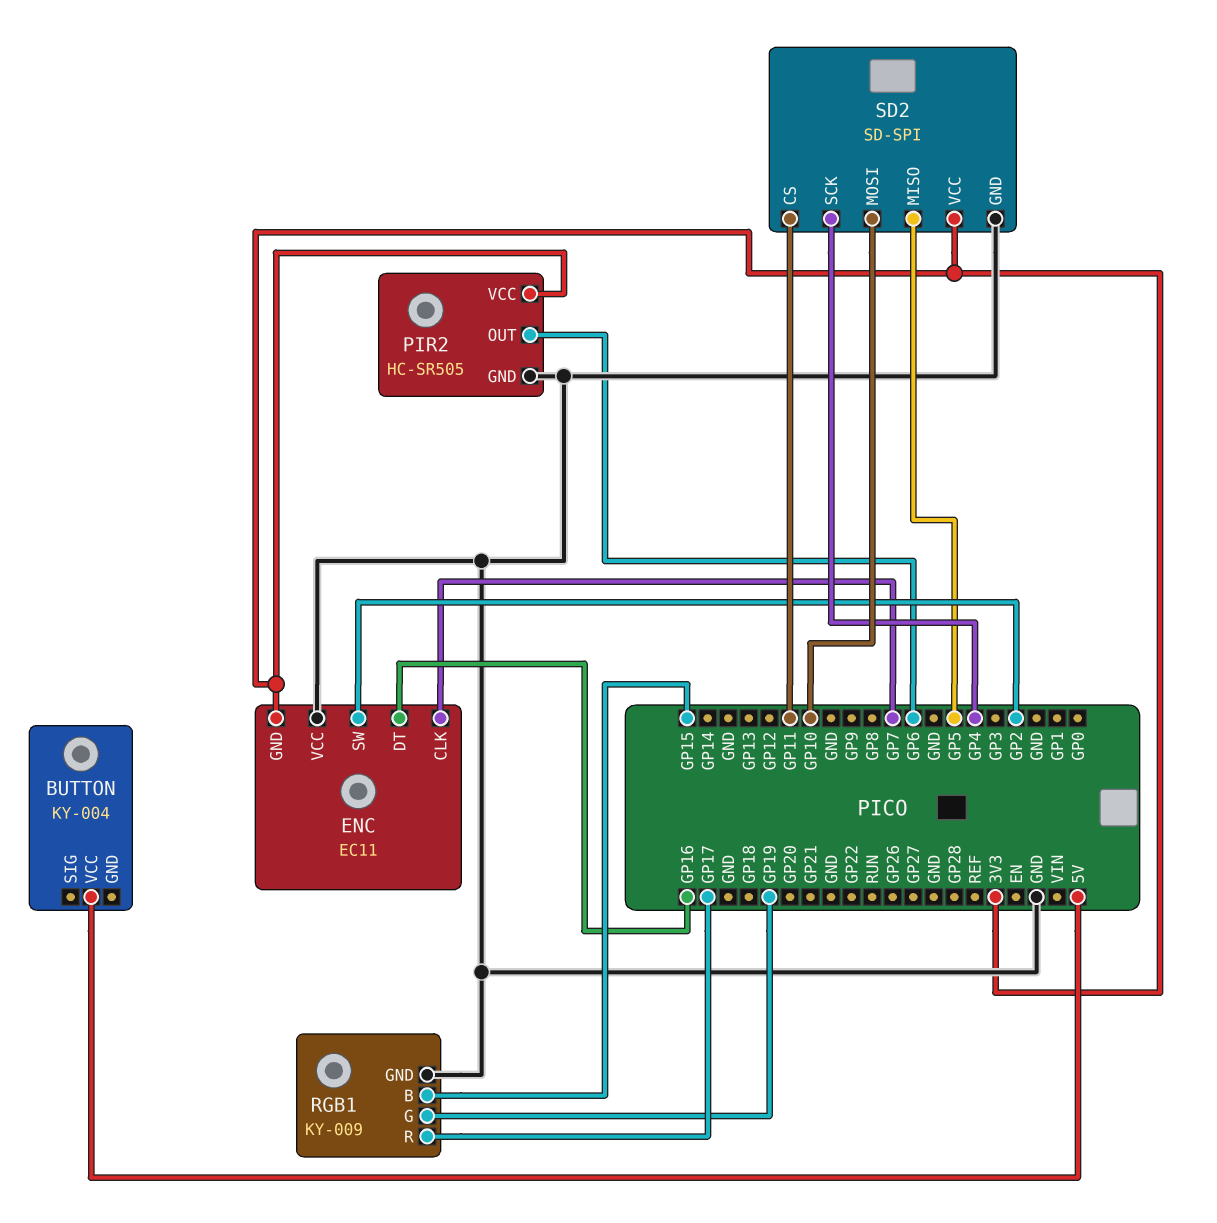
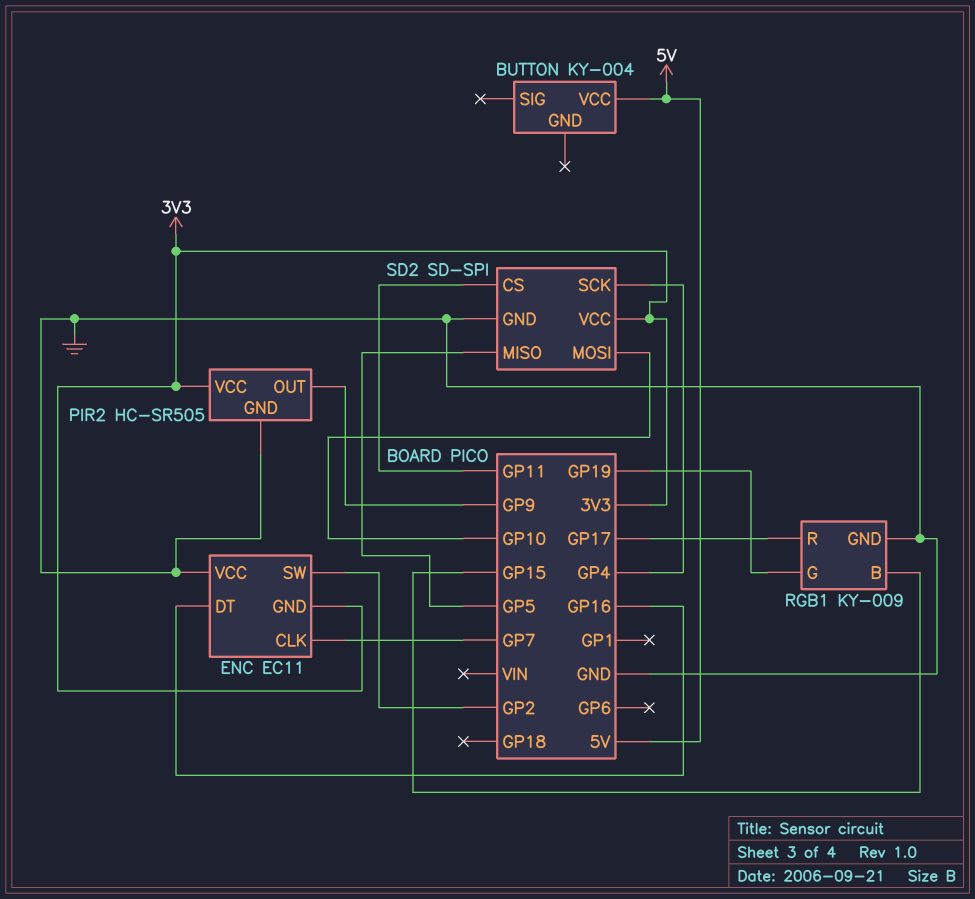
PIR2 pin OUT: GP6 -> GP9

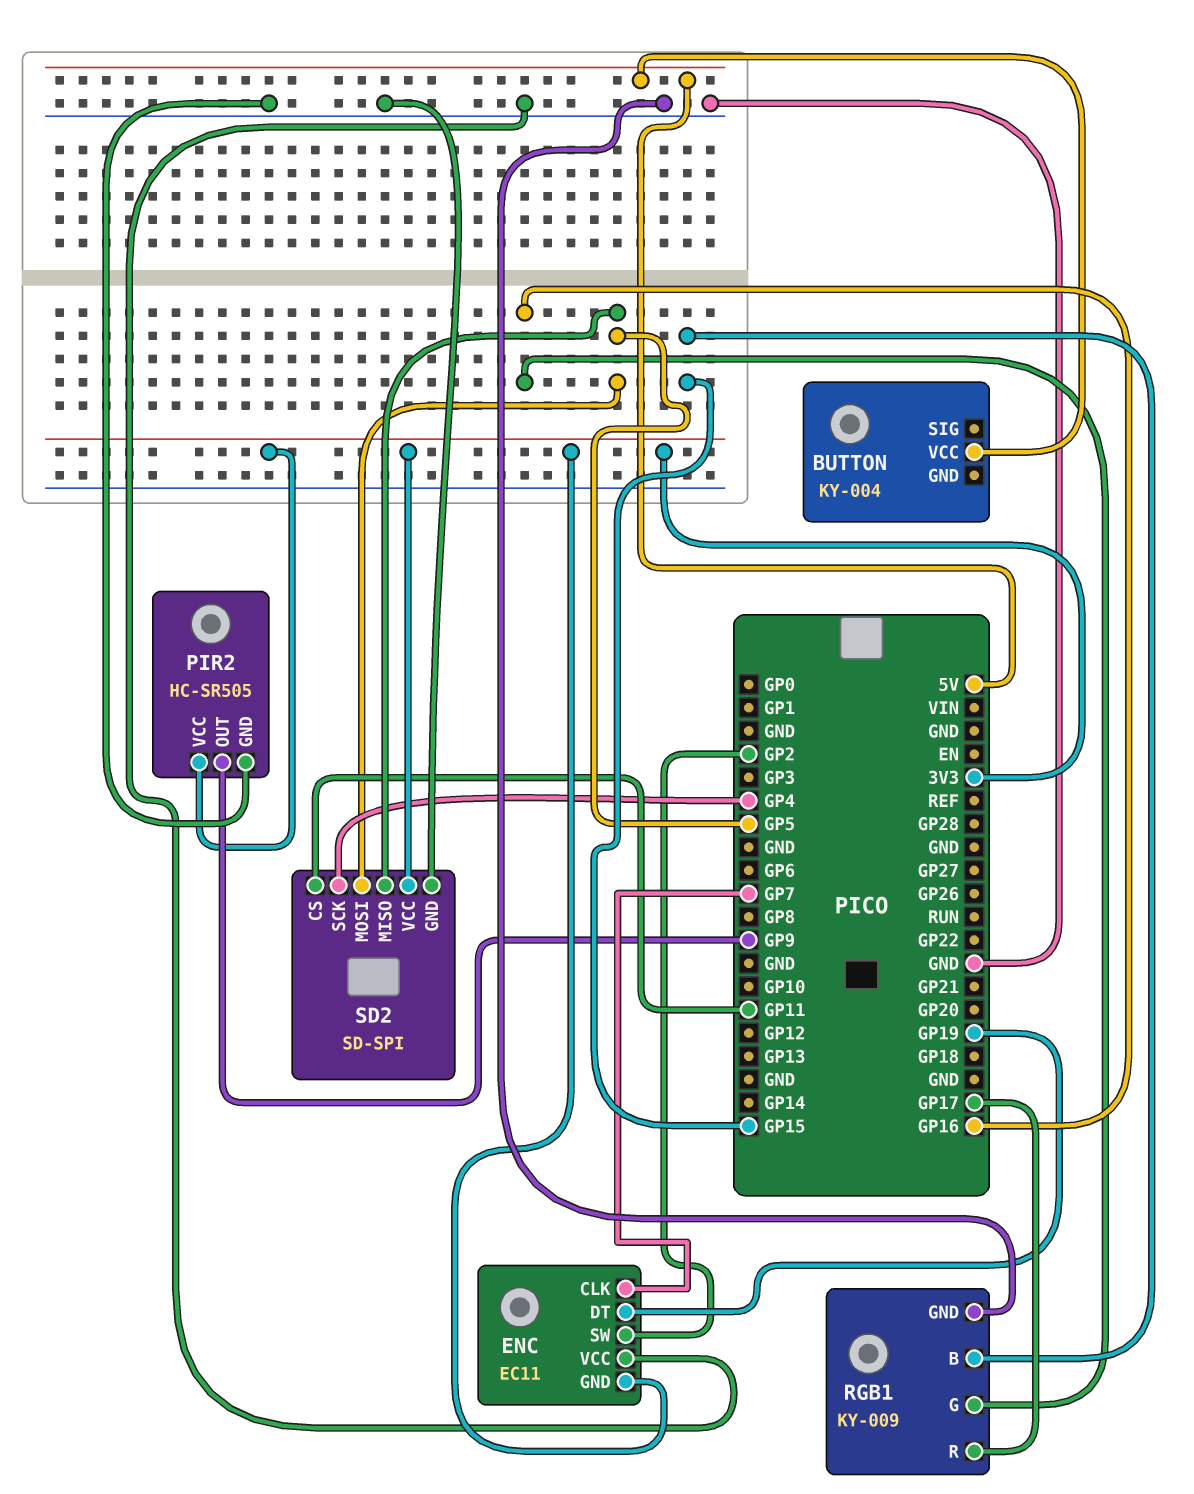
ENC pin DT: GP16 -> GP19
RGB1 pin G: GP19 -> GP16
SD2 pin MOSI: GP10 -> GP5

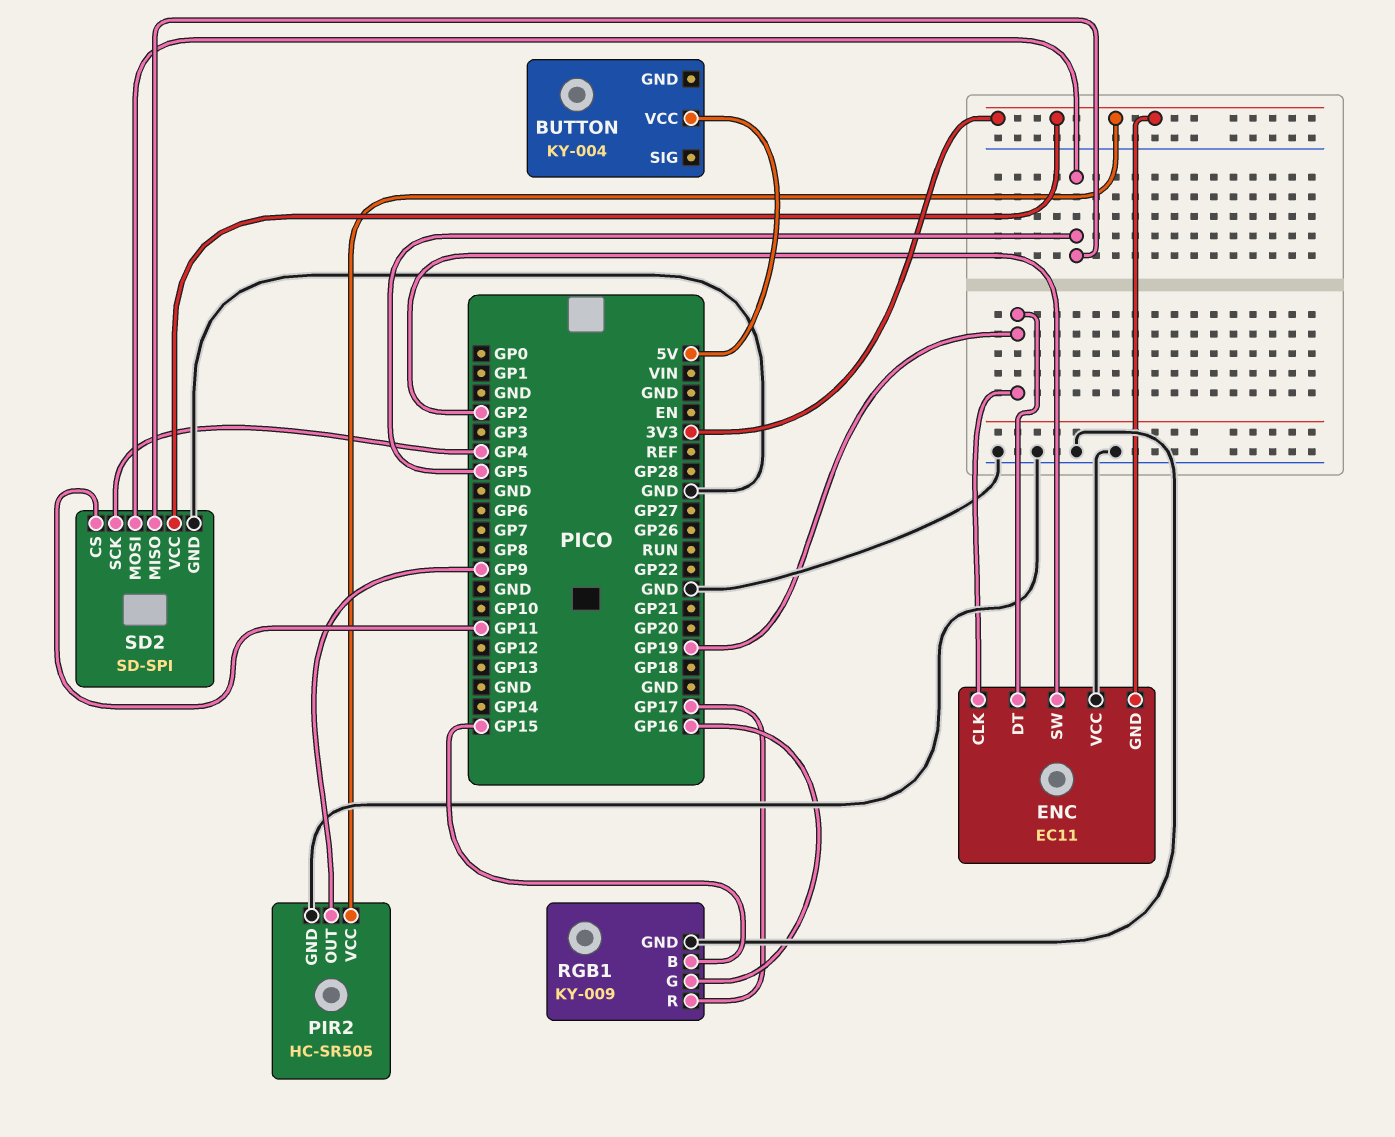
ENC pin CLK: GP7 -> GP19

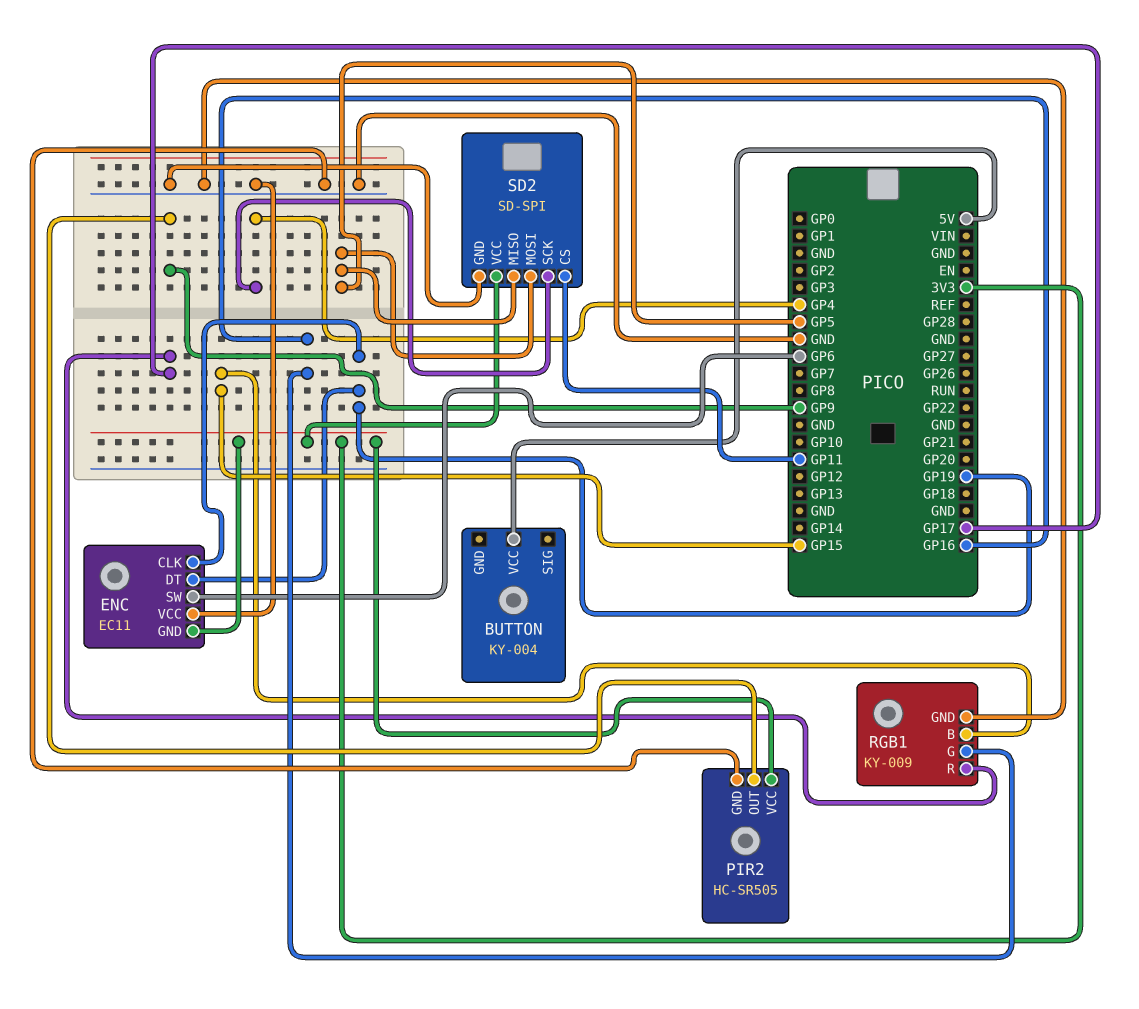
ENC pin SW: GP2 -> GP6

